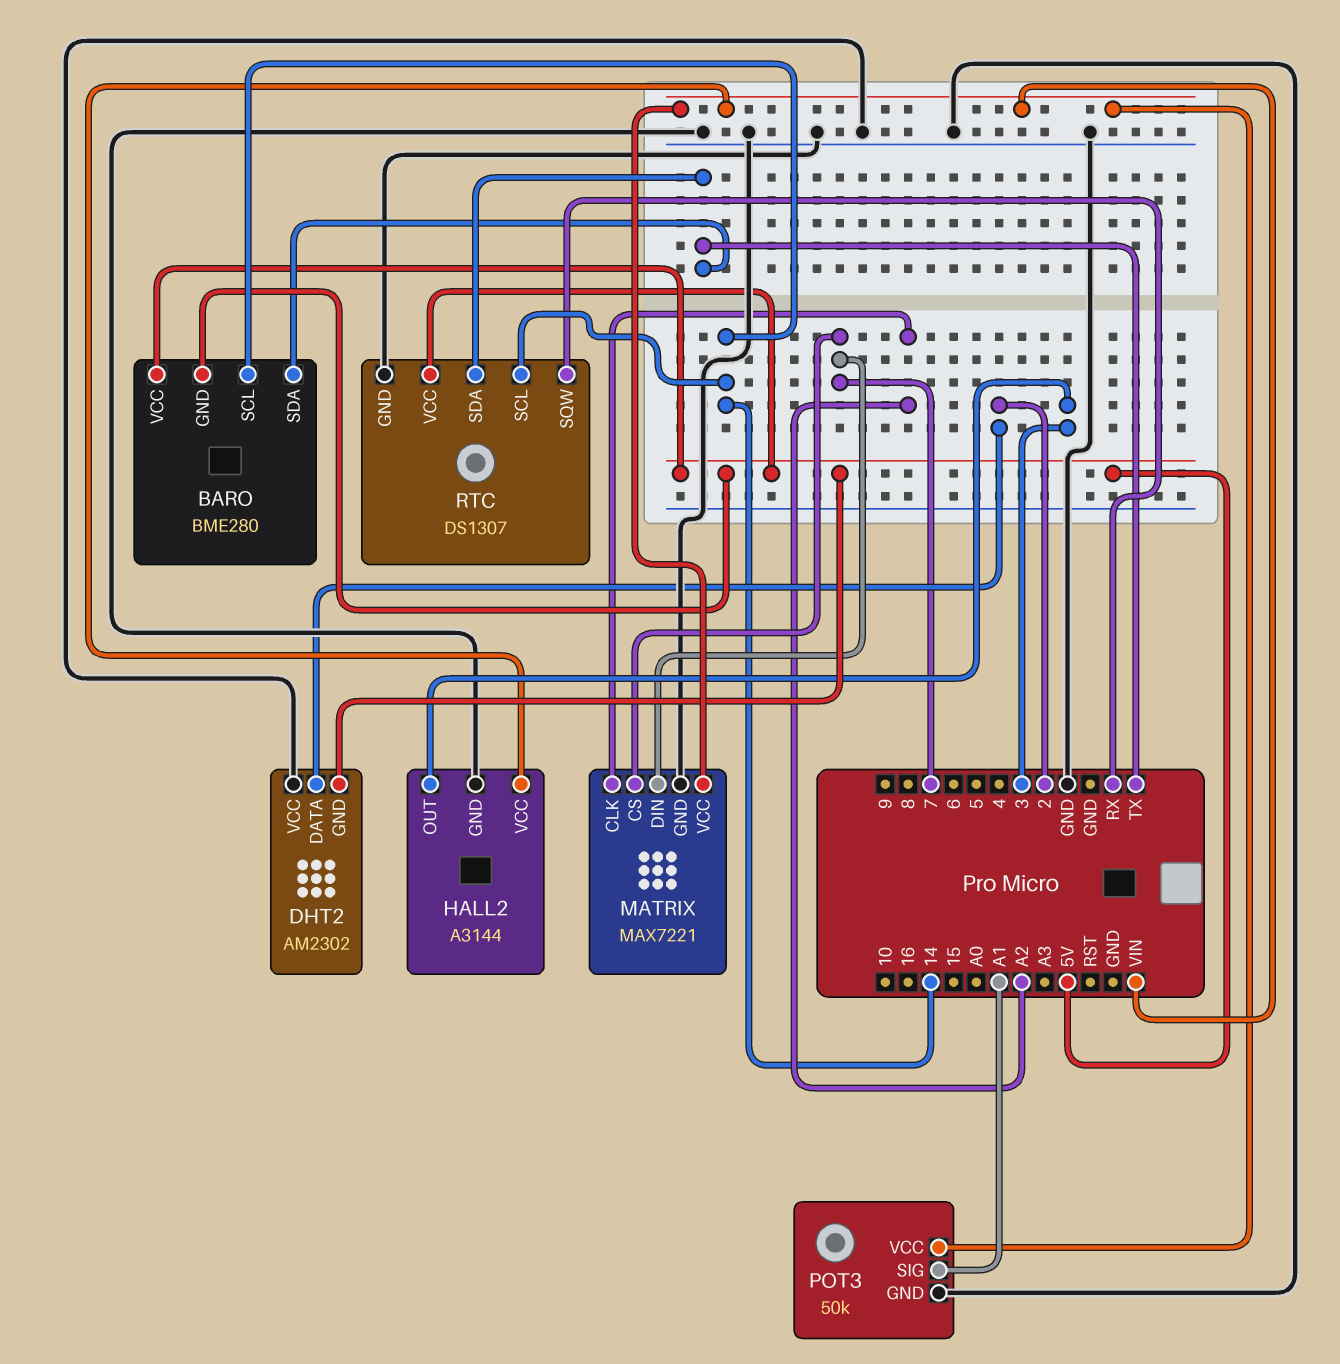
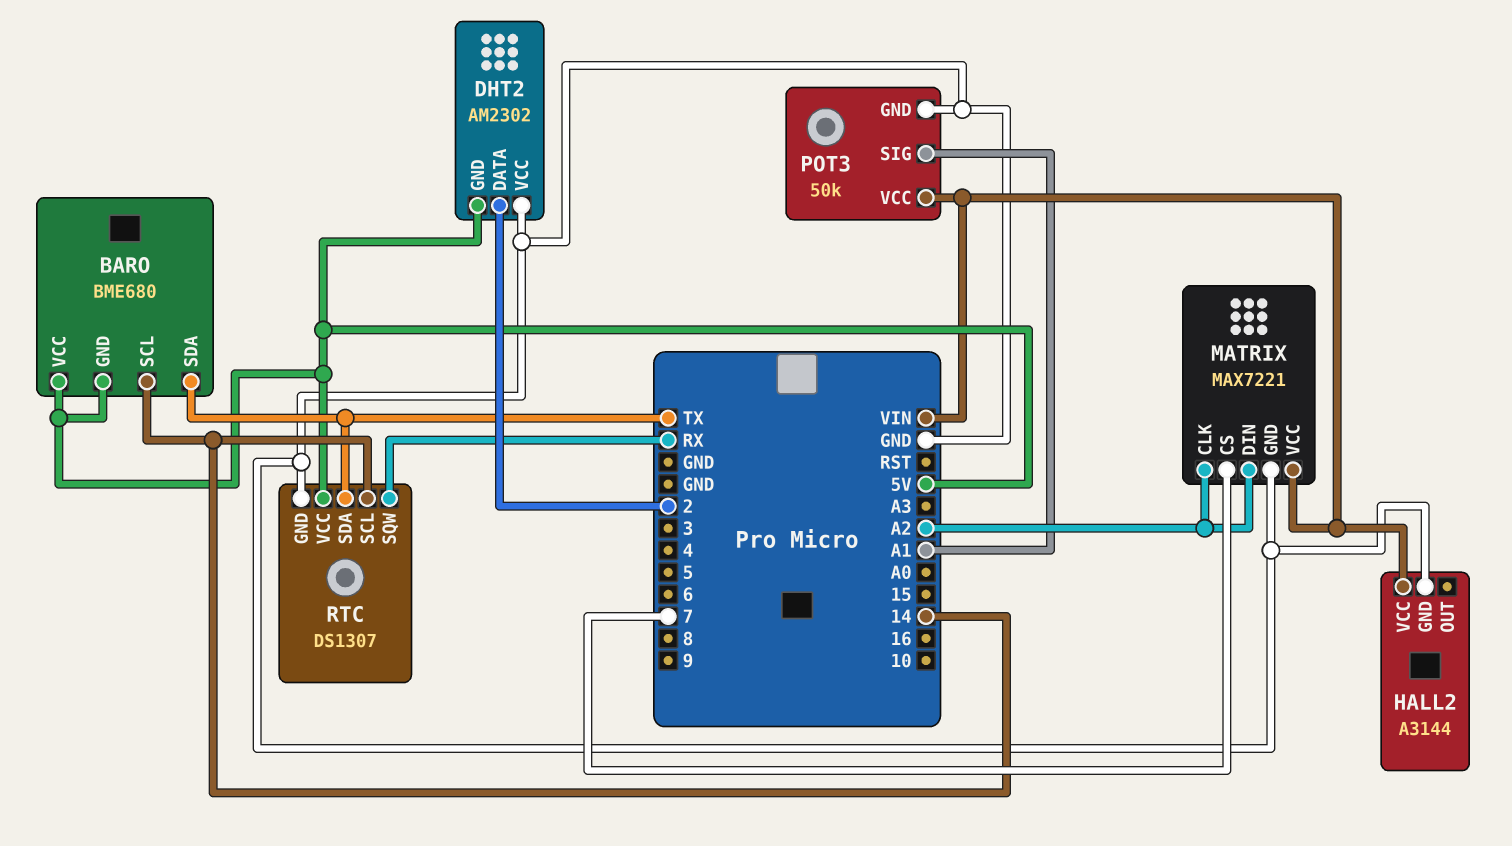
BARO: BME280 -> BME680
HALL2 pin OUT: 3 -> none
MATRIX pin DIN: 7 -> A2

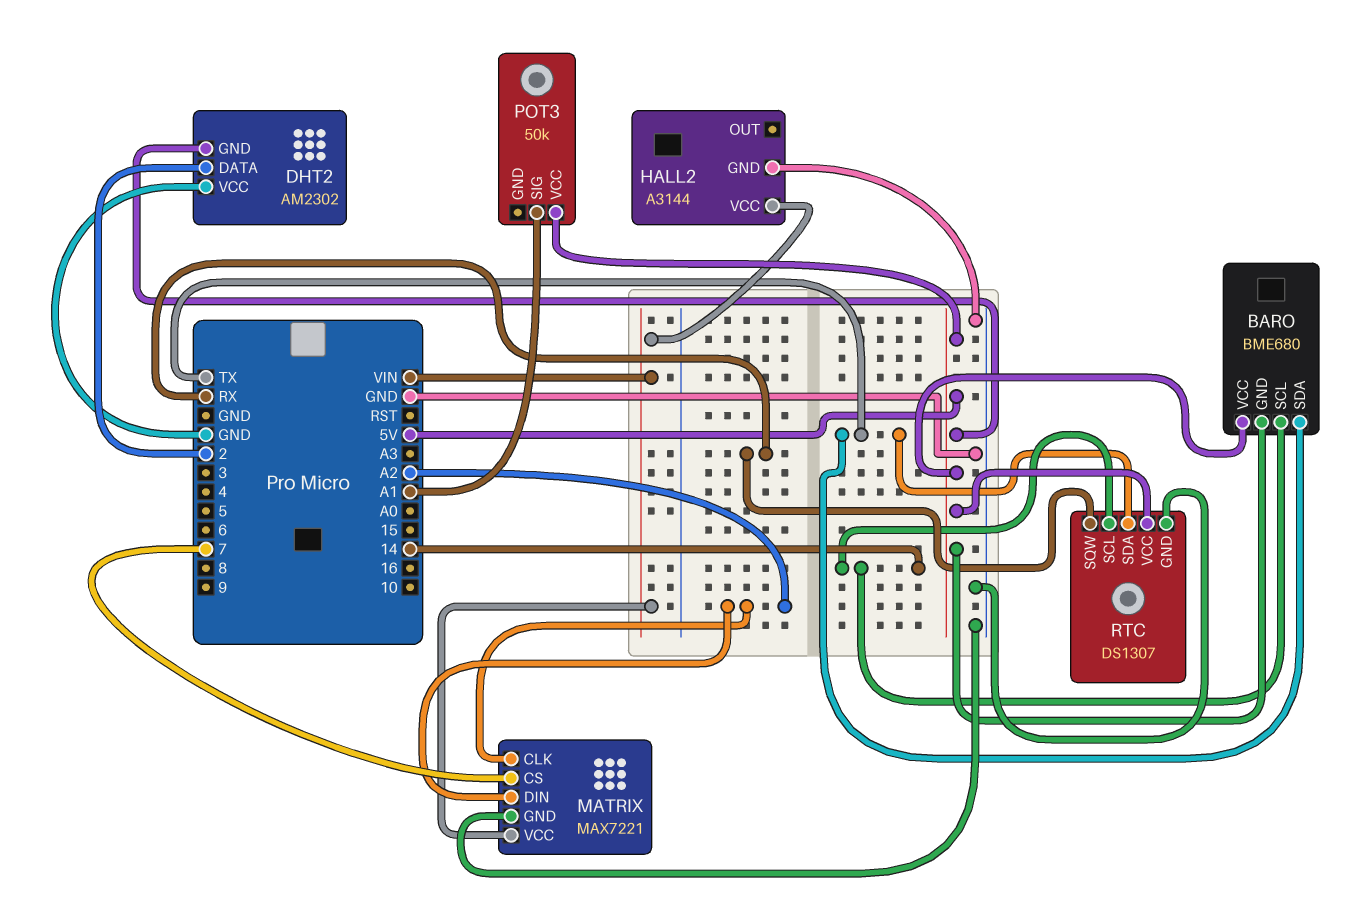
POT3 pin GND: GND -> none
POT3 pin VCC: VIN -> 5V

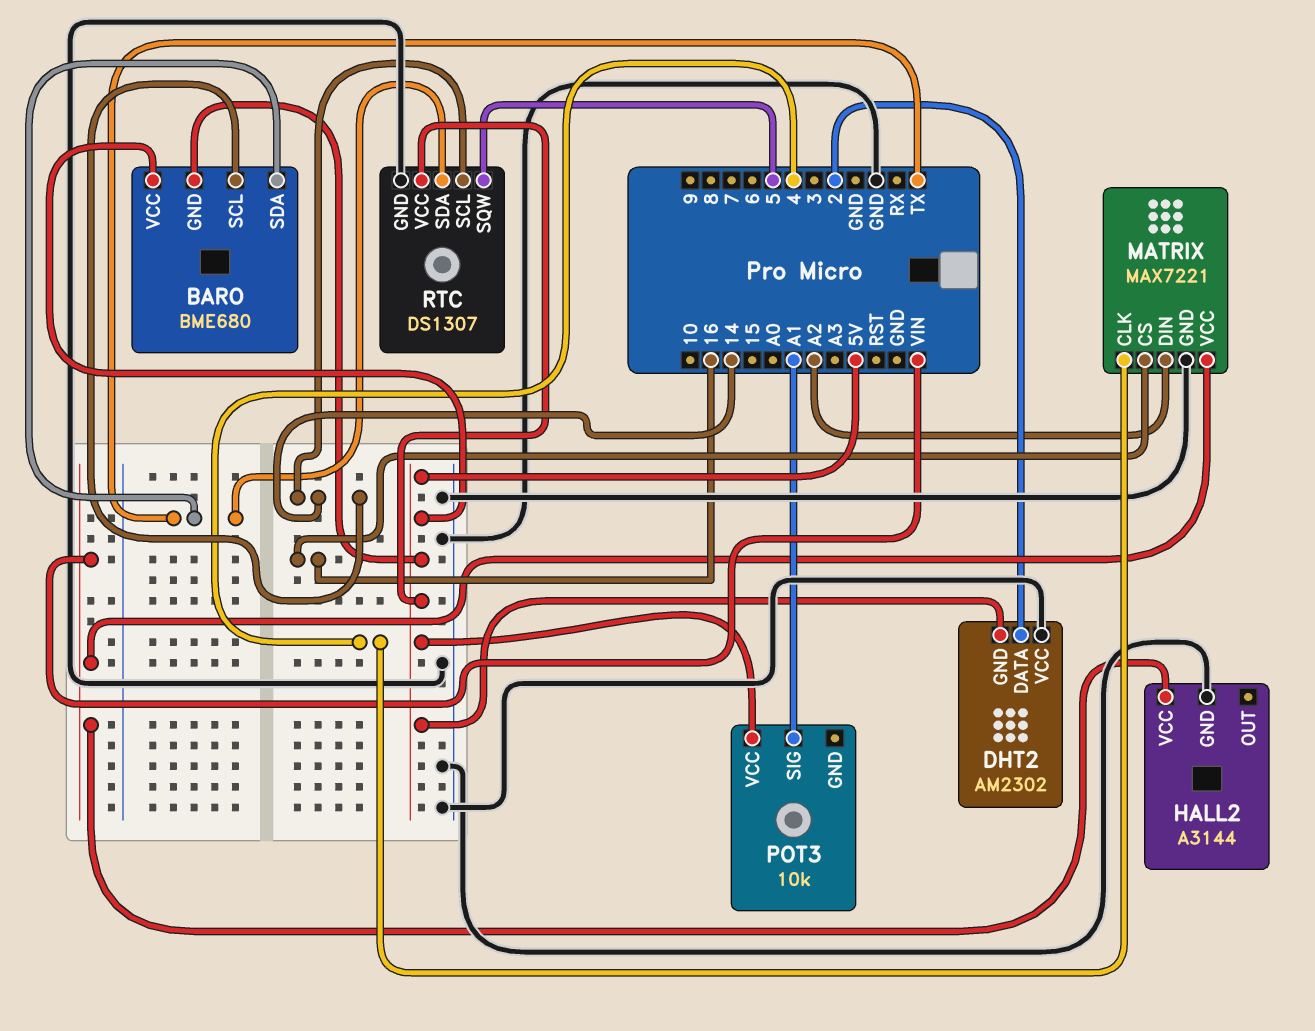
MATRIX pin CLK: A2 -> 4
MATRIX pin CS: 7 -> 16
POT3: 50k -> 10k
RTC pin SQW: RX -> 5

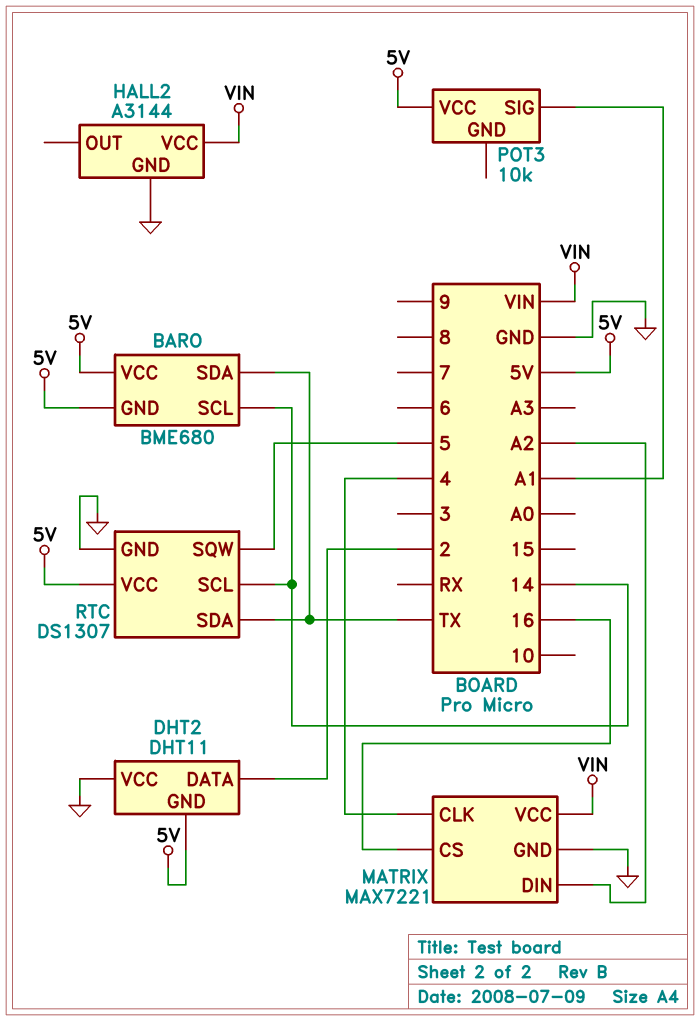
DHT2: AM2302 -> DHT11

